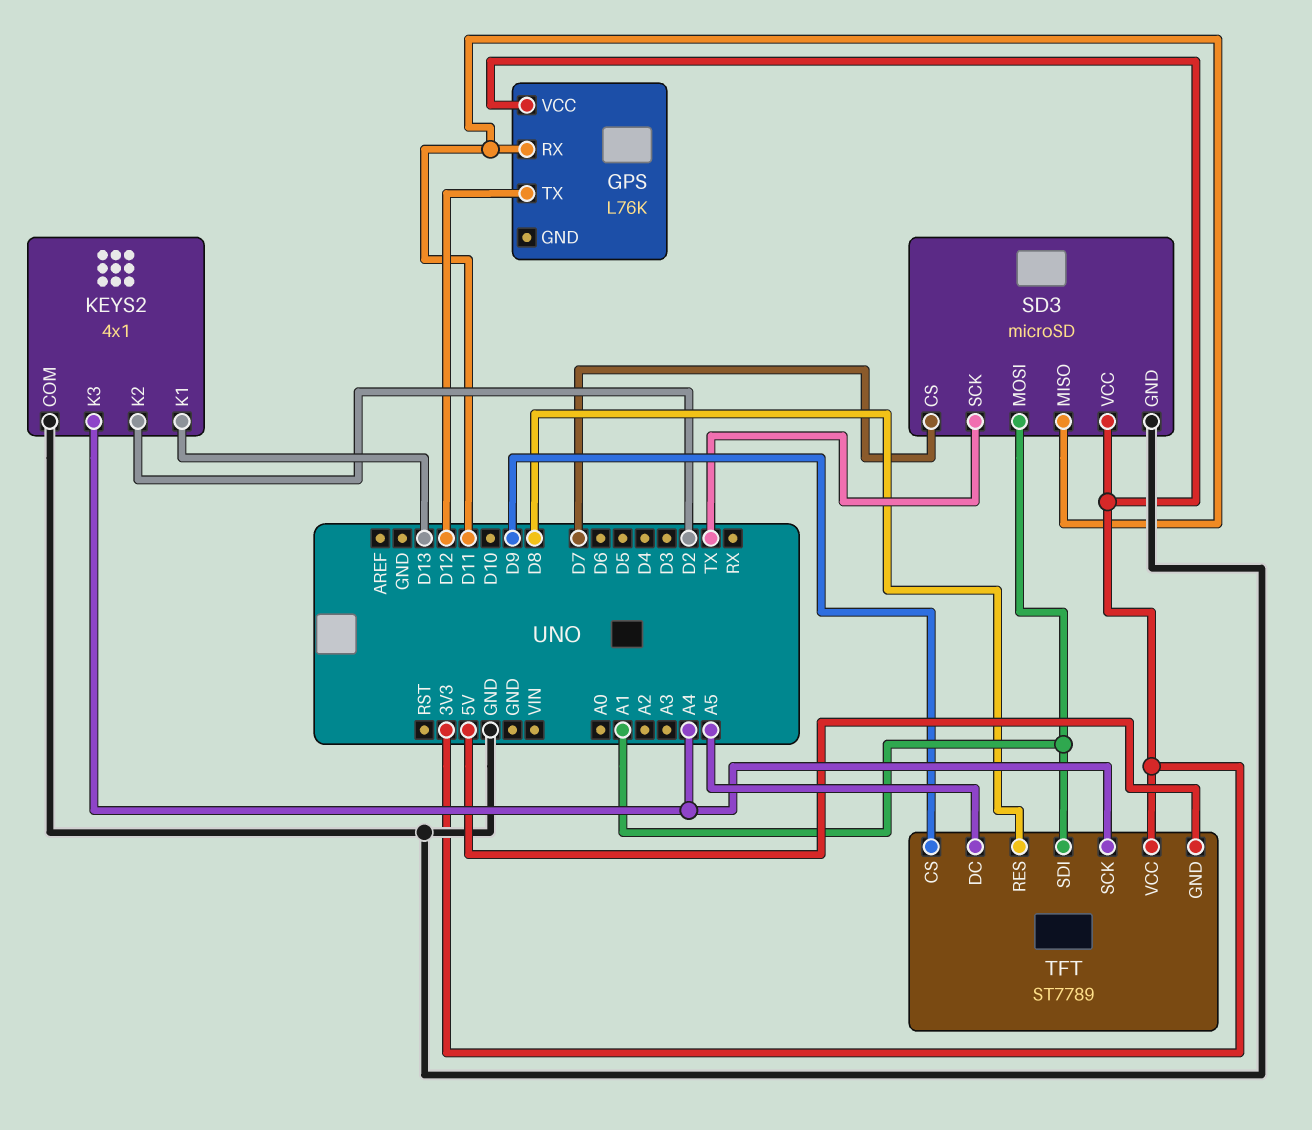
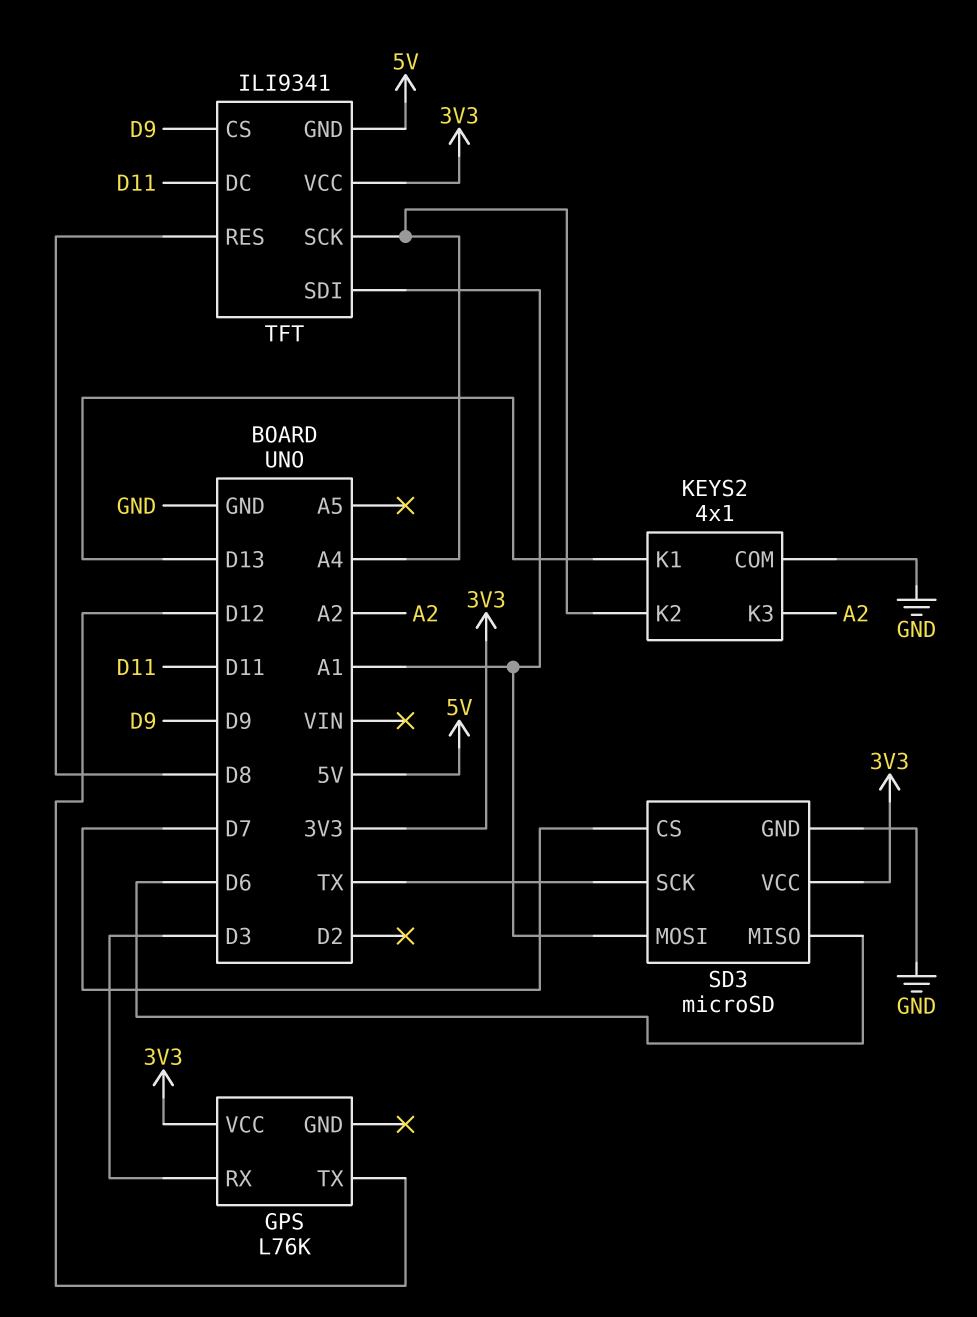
GPS pin RX: D11 -> D3
KEYS2 pin K2: D2 -> A4
KEYS2 pin K3: A4 -> A2
SD3 pin MISO: D11 -> D6
TFT: ST7789 -> ILI9341
TFT pin DC: A5 -> D11

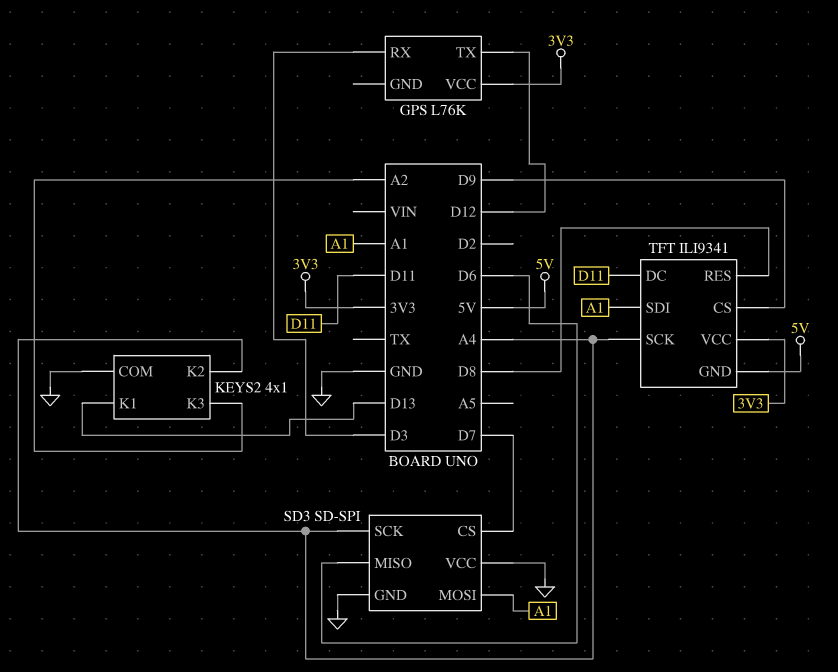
SD3: microSD -> SD-SPI
SD3 pin SCK: TX -> A4
SD3 pin VCC: 3V3 -> GND

